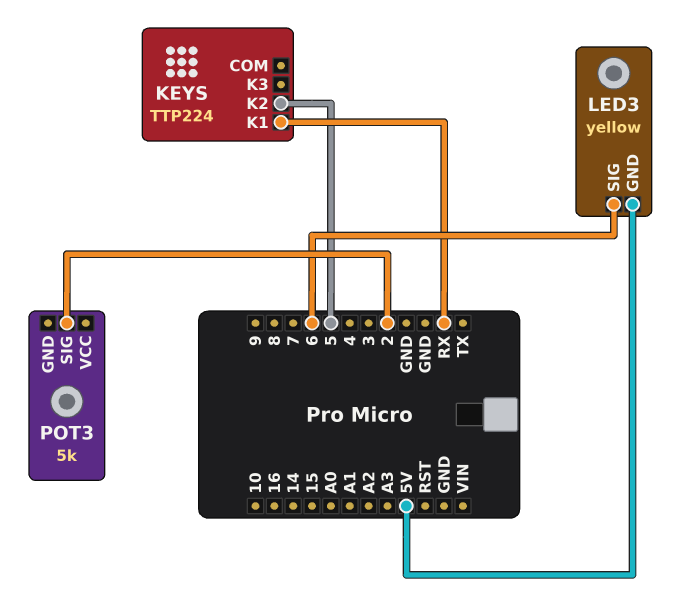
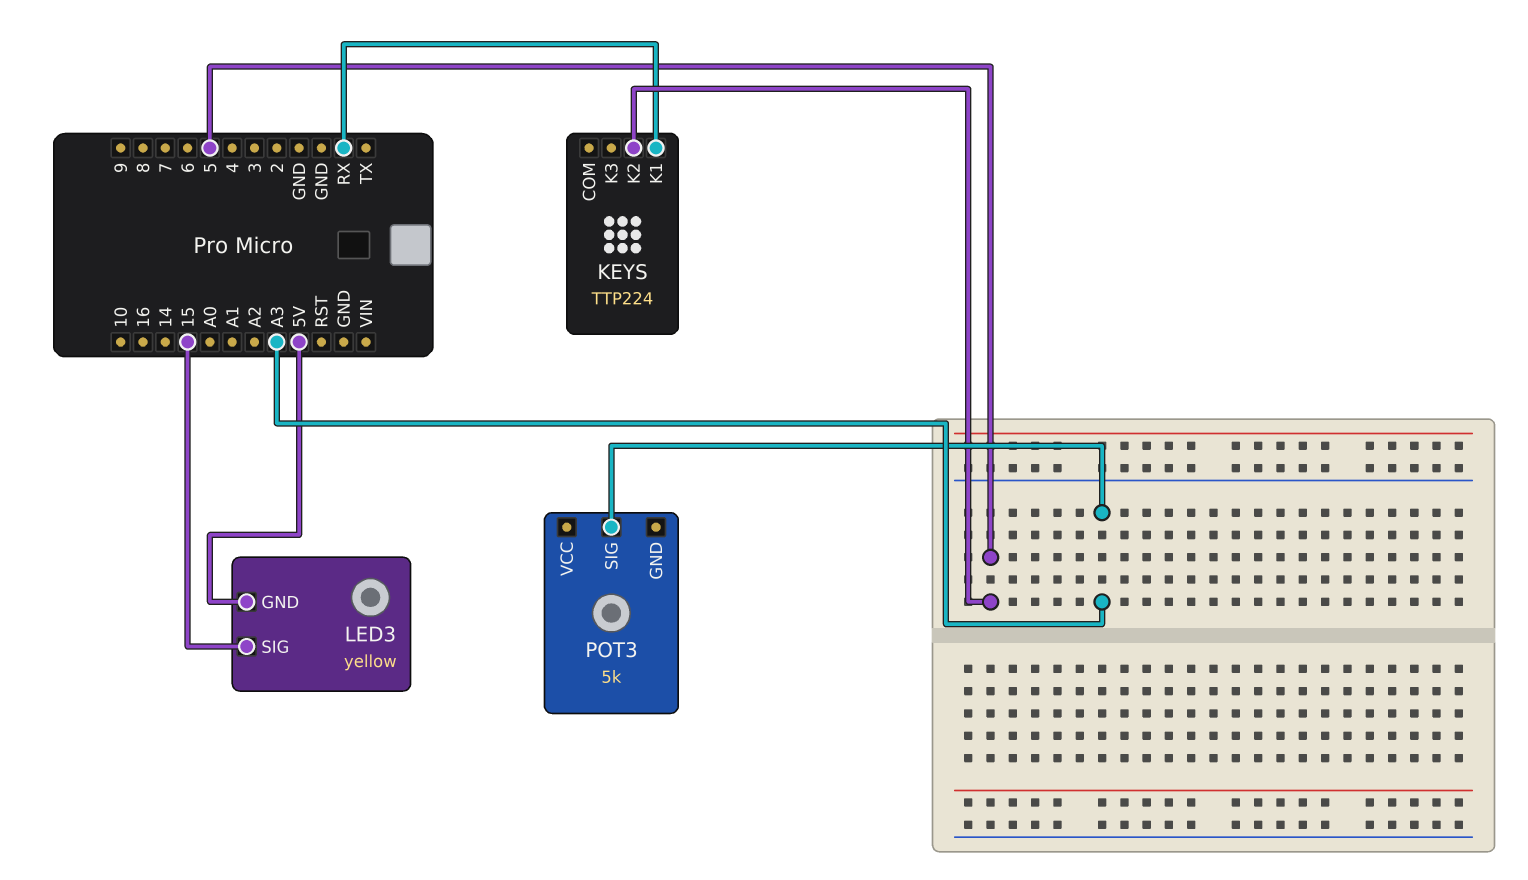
LED3 pin SIG: 6 -> 15
POT3 pin SIG: 2 -> A3

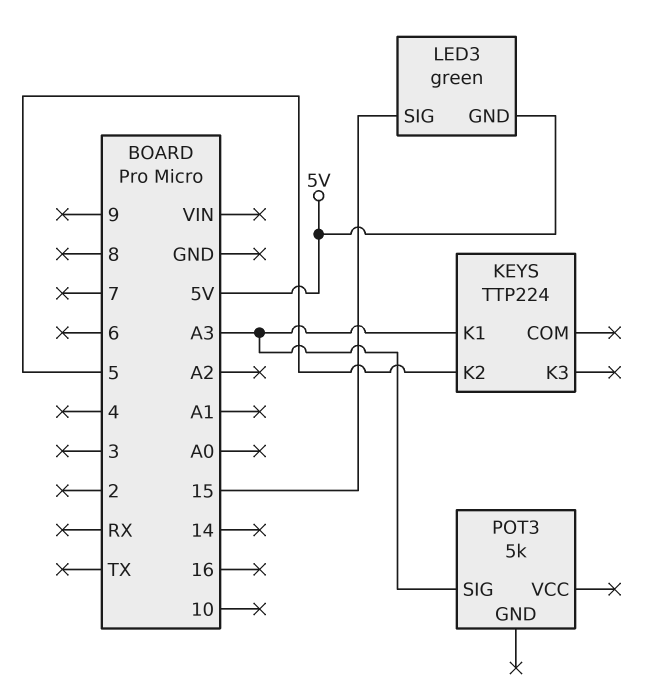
KEYS pin K1: RX -> A3
LED3: yellow -> green

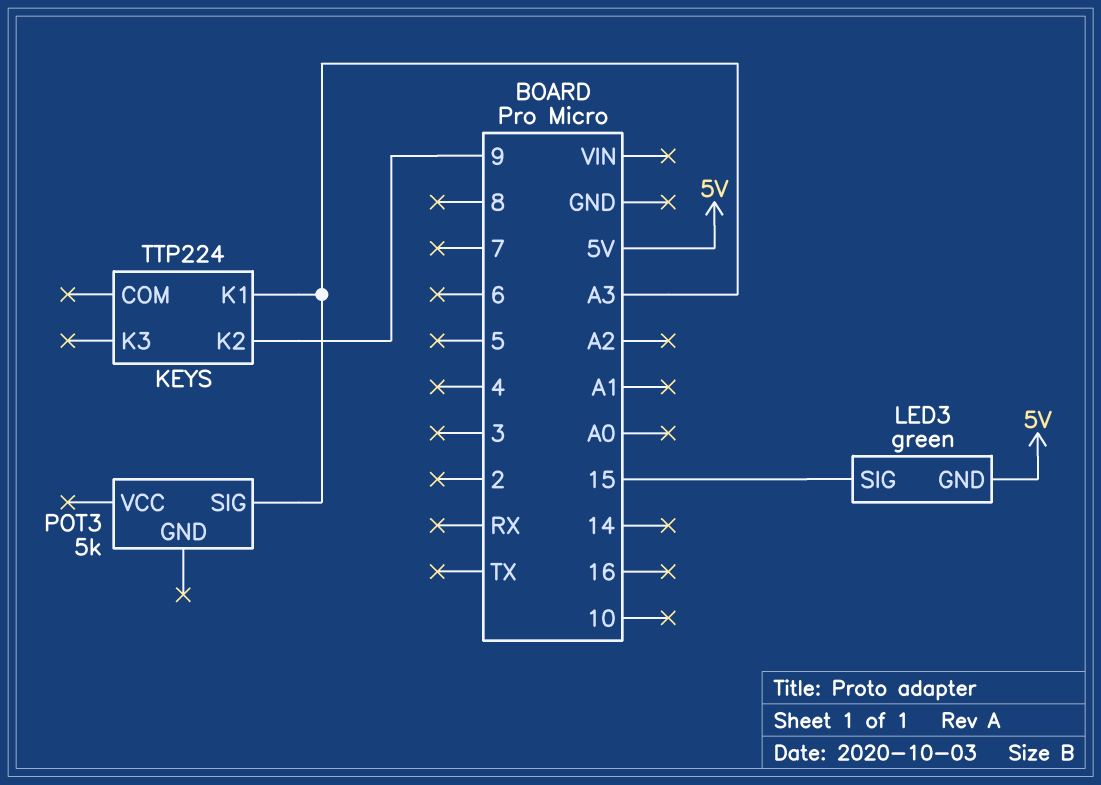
KEYS pin K2: 5 -> 9

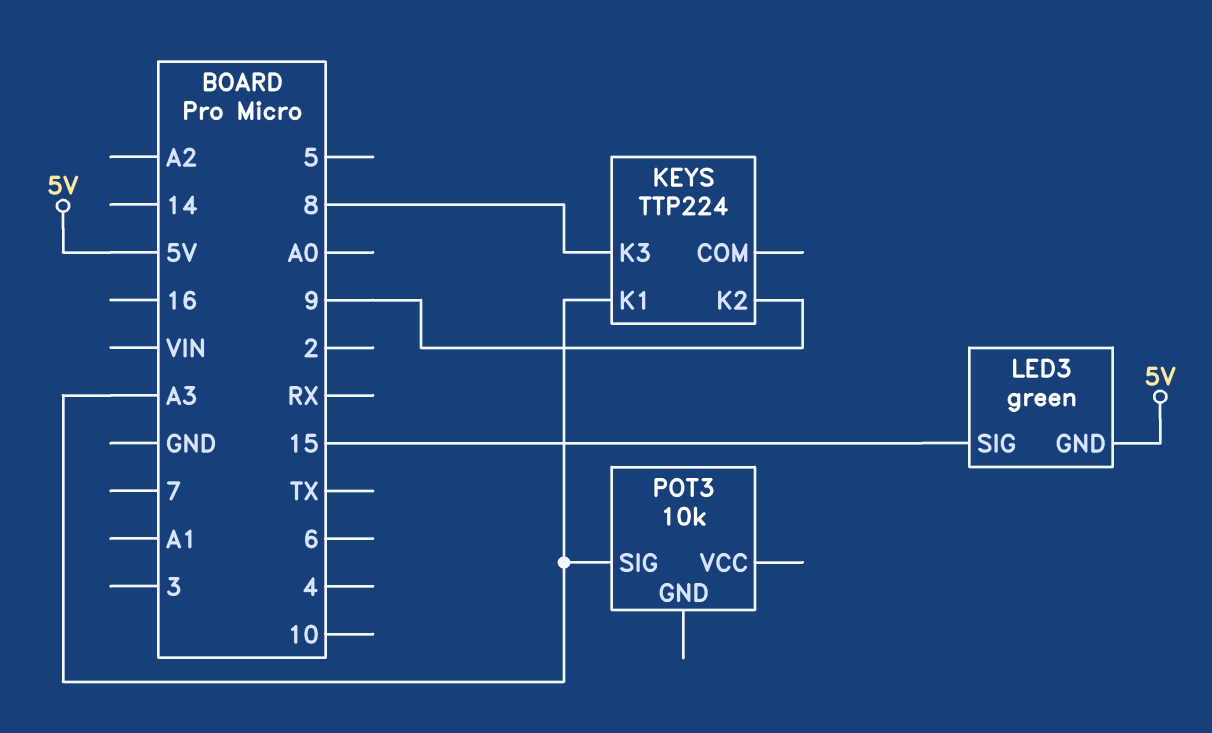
KEYS pin K3: none -> 8
POT3: 5k -> 10k

